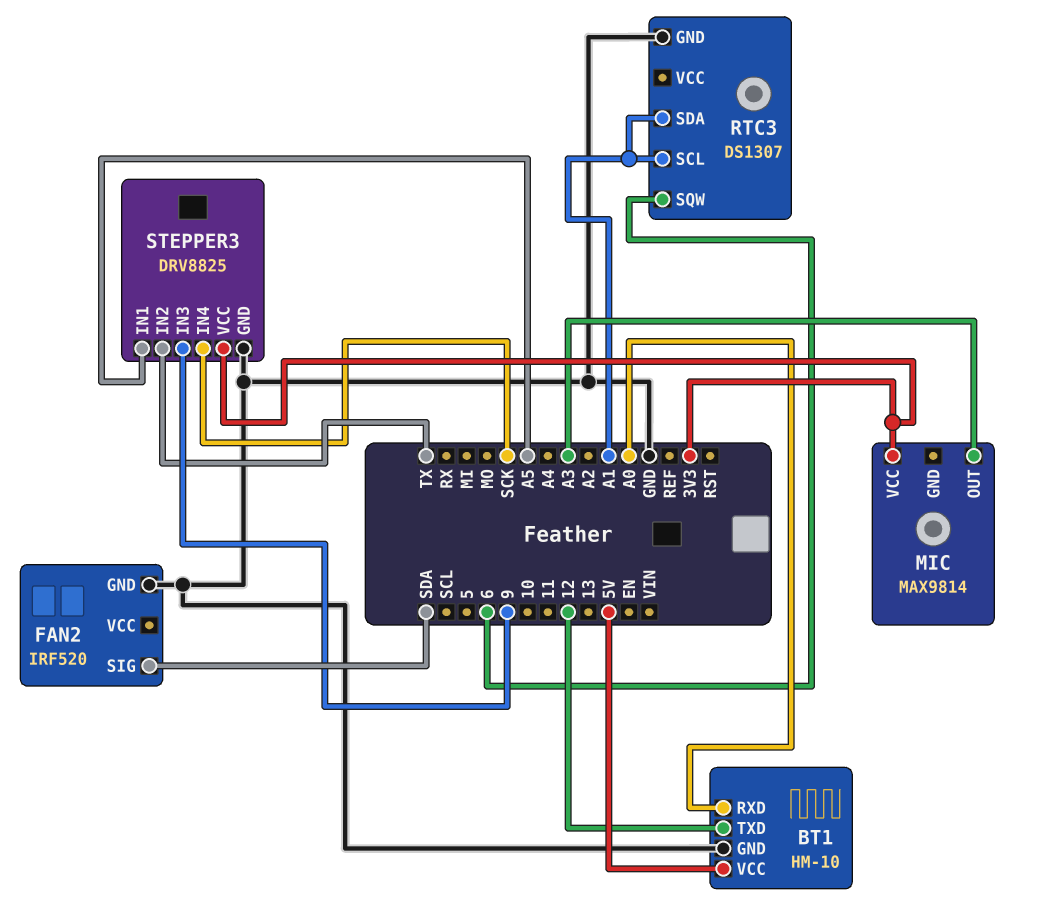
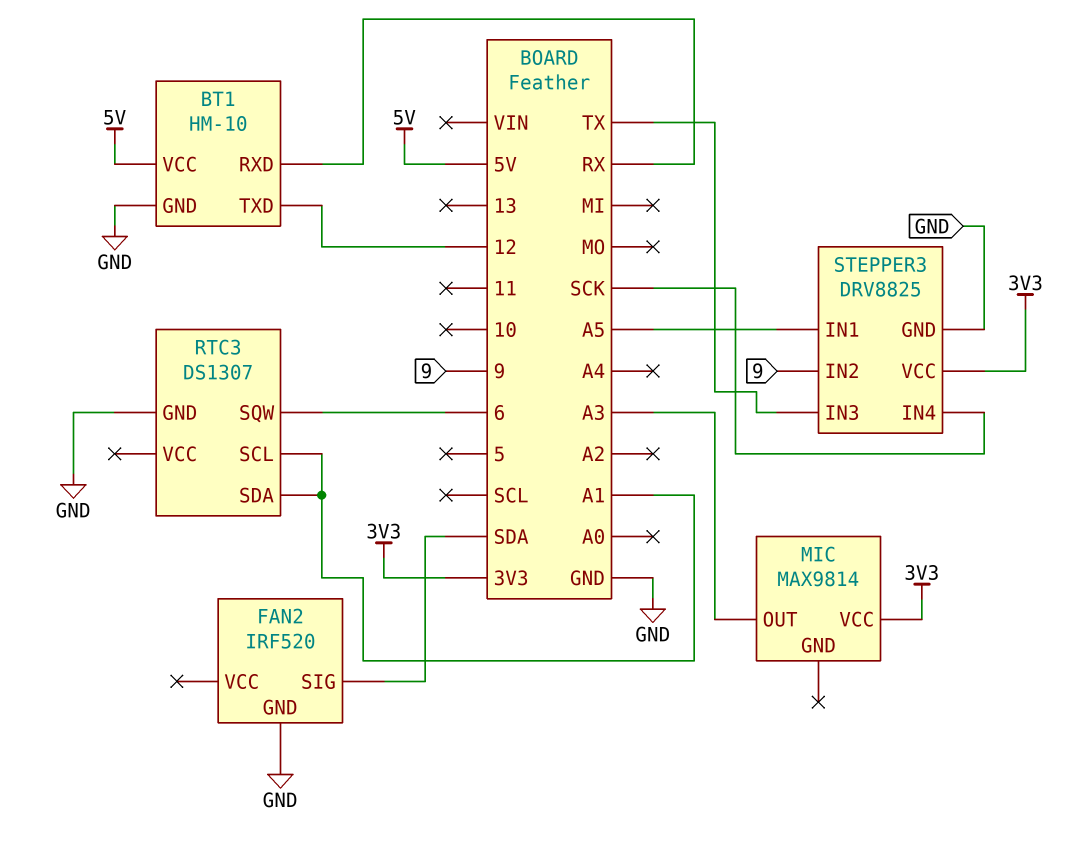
BT1 pin RXD: A0 -> RX
STEPPER3 pin IN2: TX -> 9
STEPPER3 pin IN3: 9 -> TX

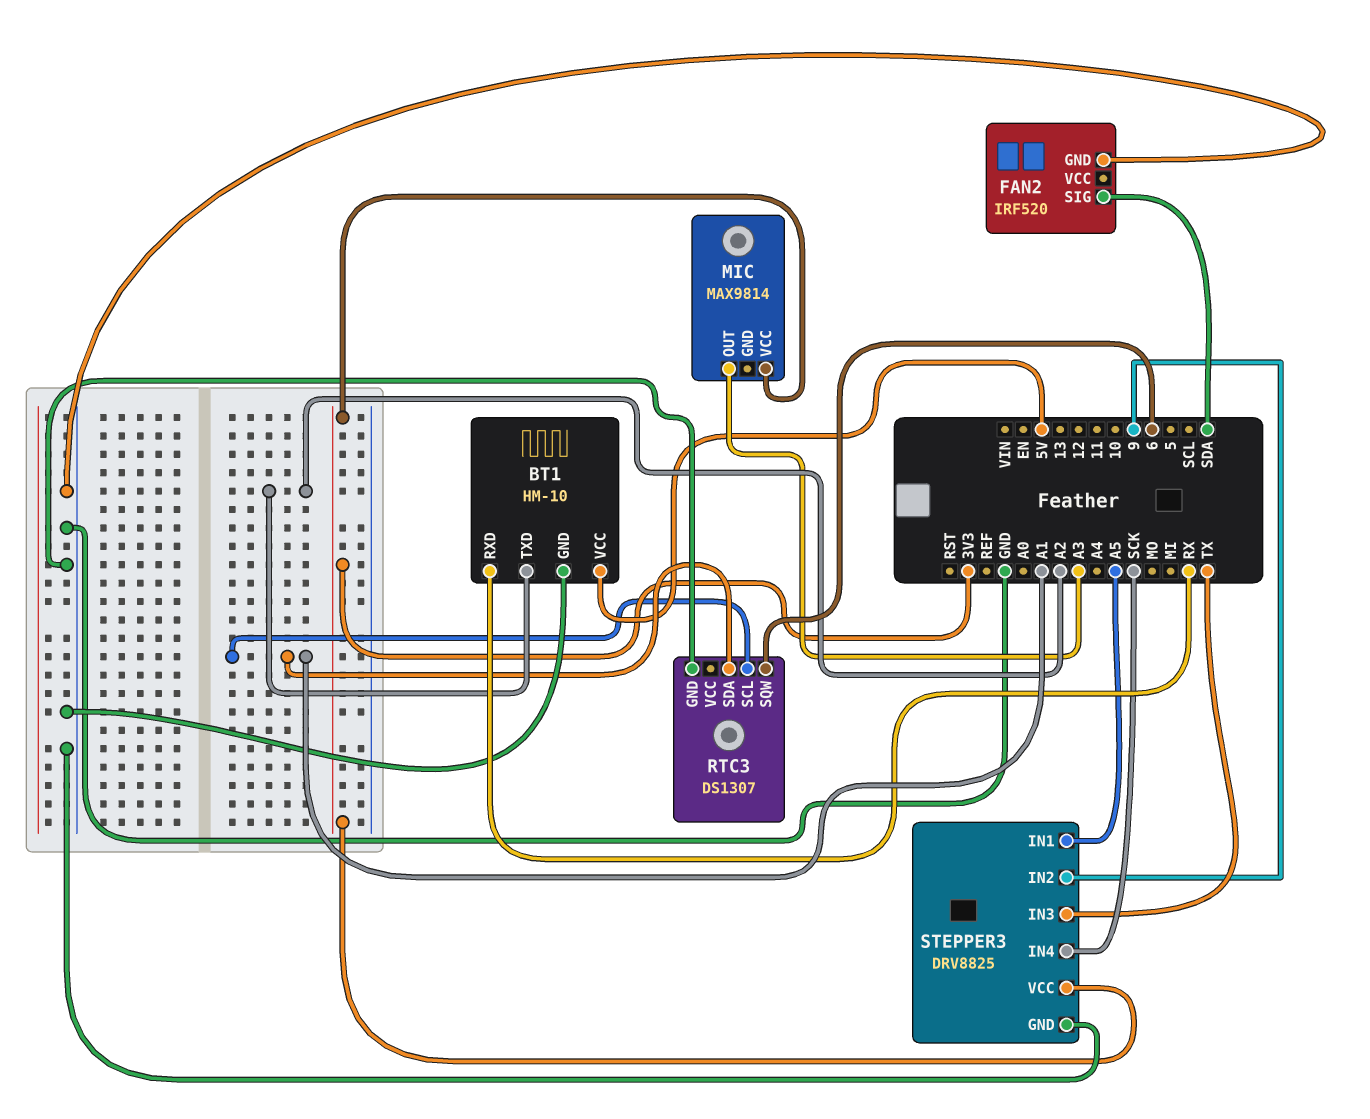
BT1 pin TXD: 12 -> A2

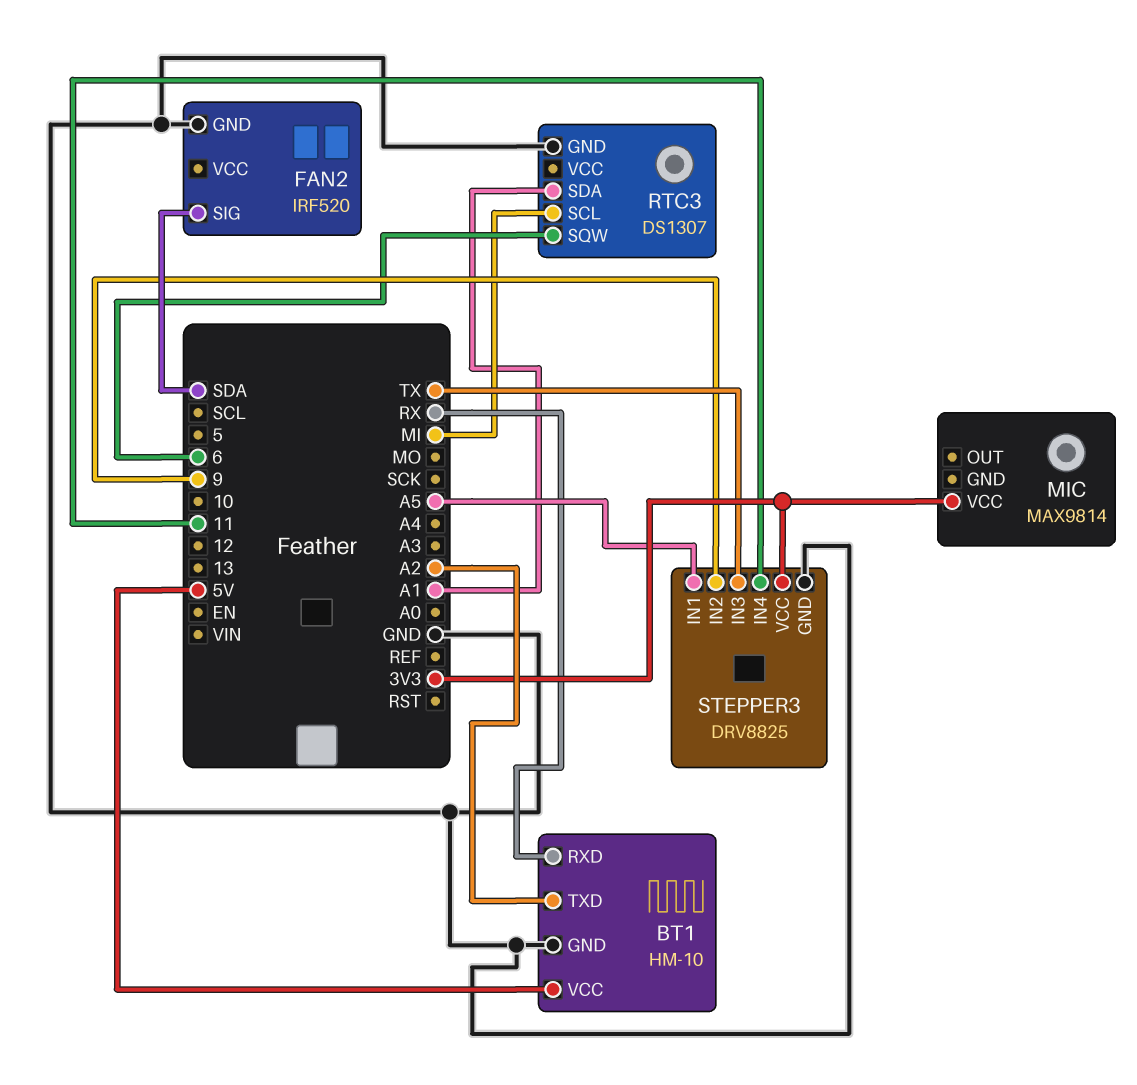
MIC pin OUT: A3 -> none
RTC3 pin SCL: A1 -> MI
STEPPER3 pin IN4: SCK -> 11

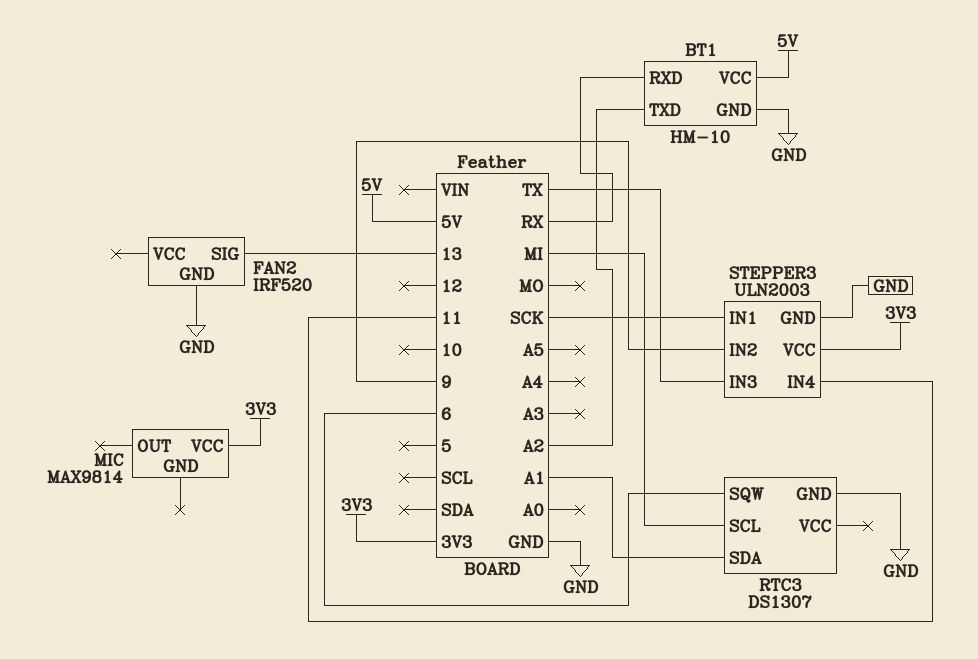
FAN2 pin SIG: SDA -> 13
STEPPER3: DRV8825 -> ULN2003
STEPPER3 pin IN1: A5 -> SCK

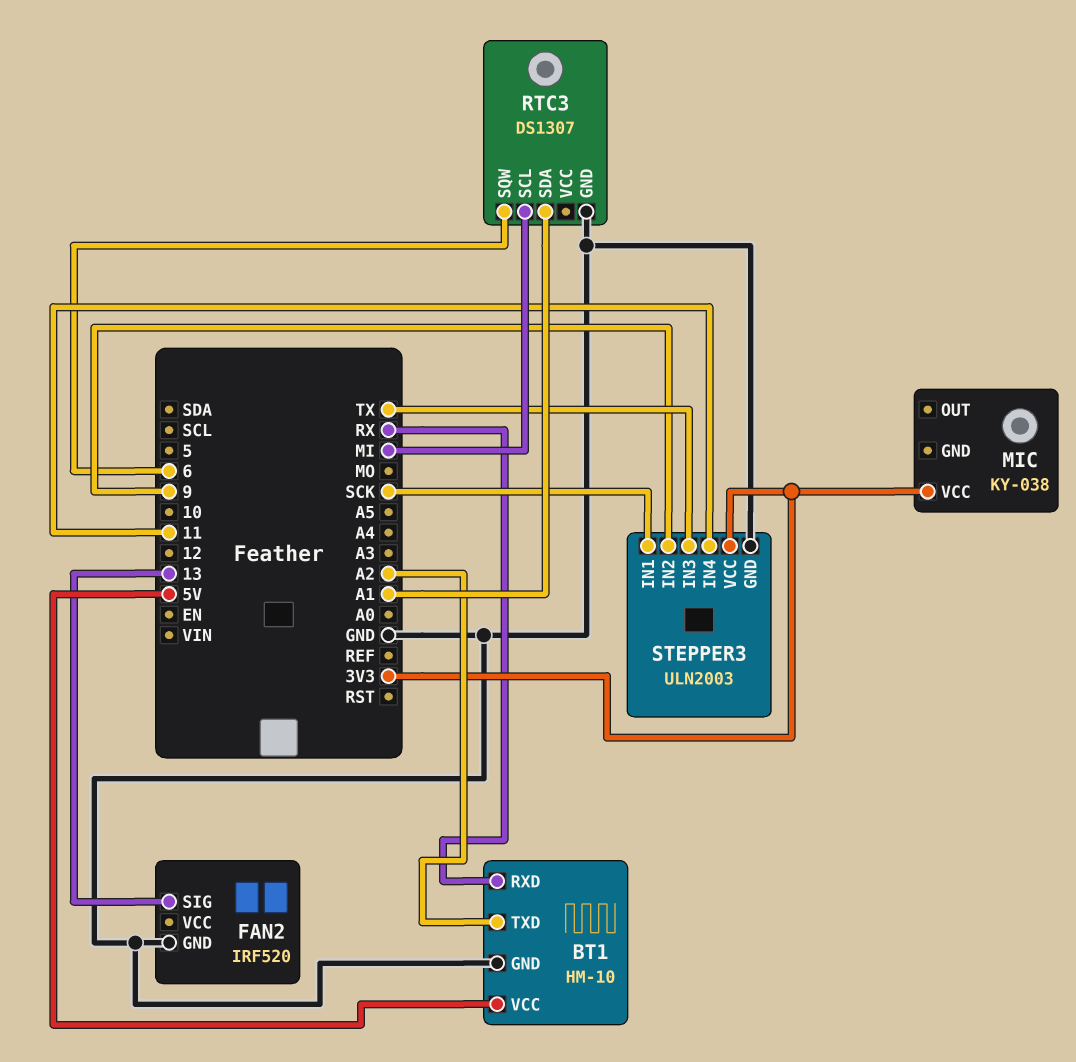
MIC: MAX9814 -> KY-038

